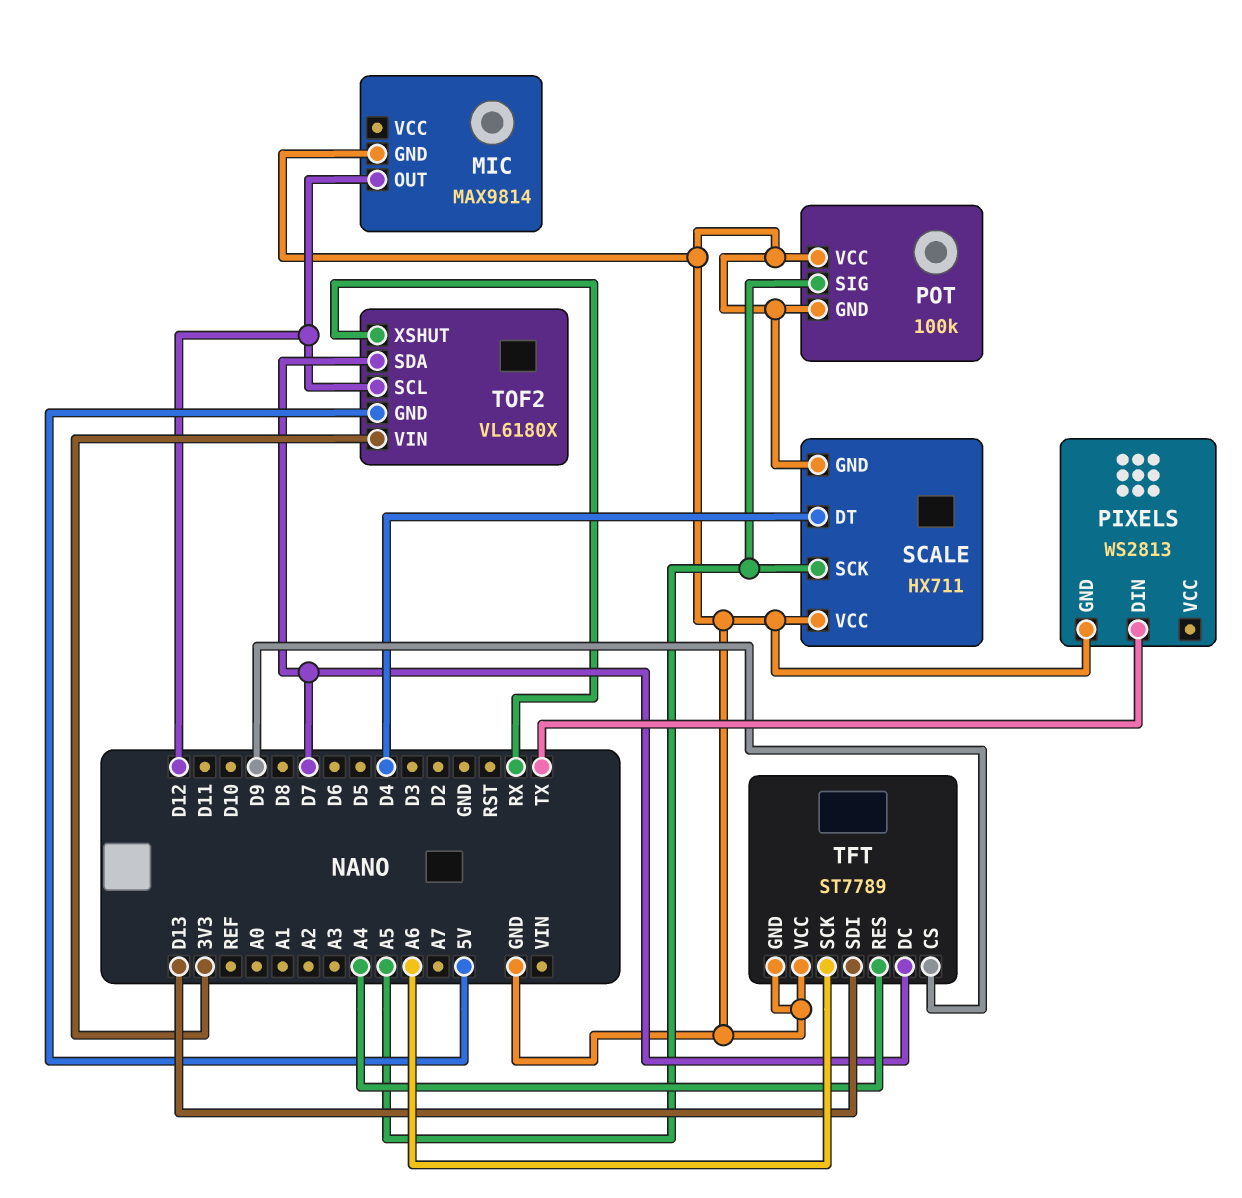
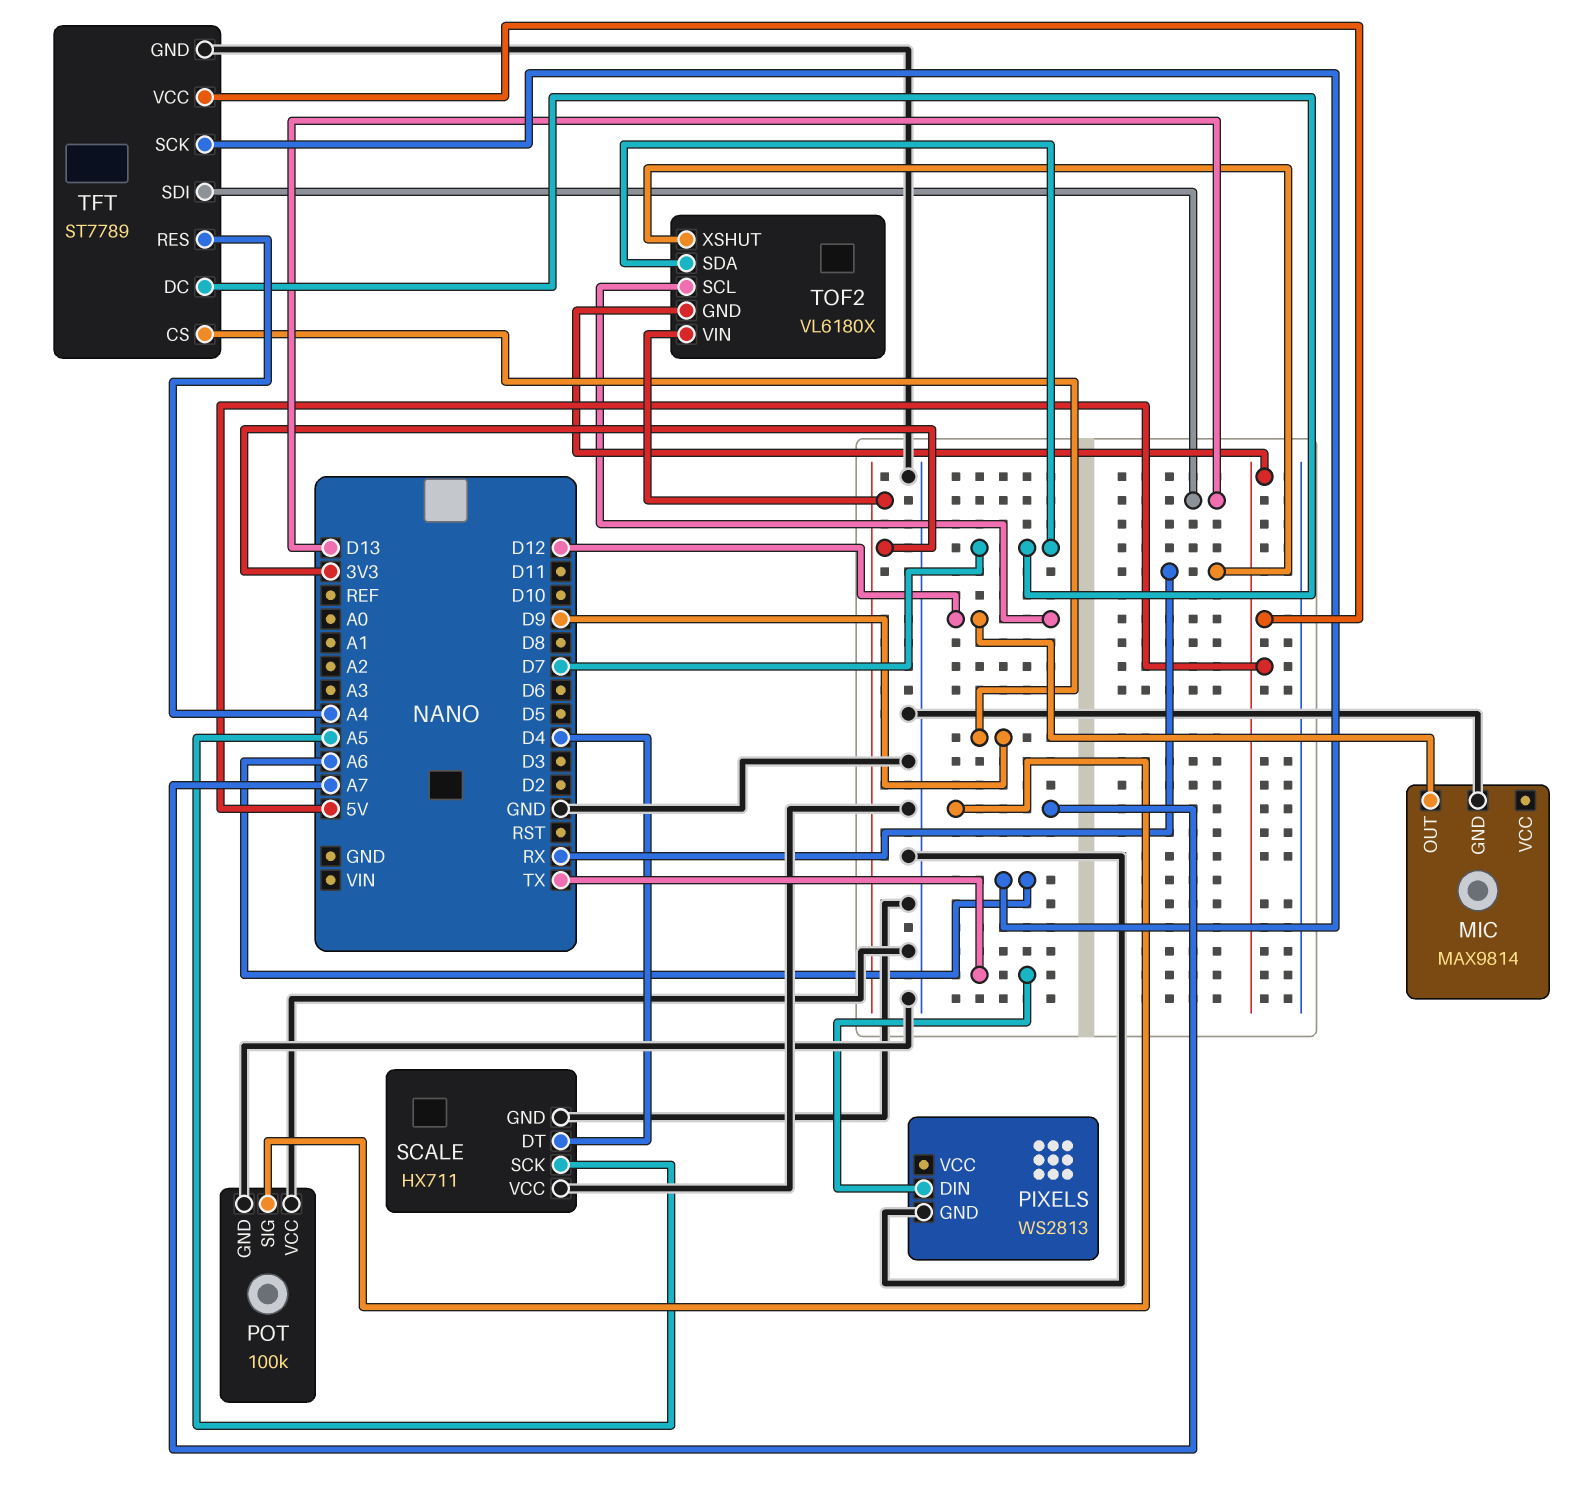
POT pin SIG: A5 -> A7
TFT pin VCC: GND -> 5V

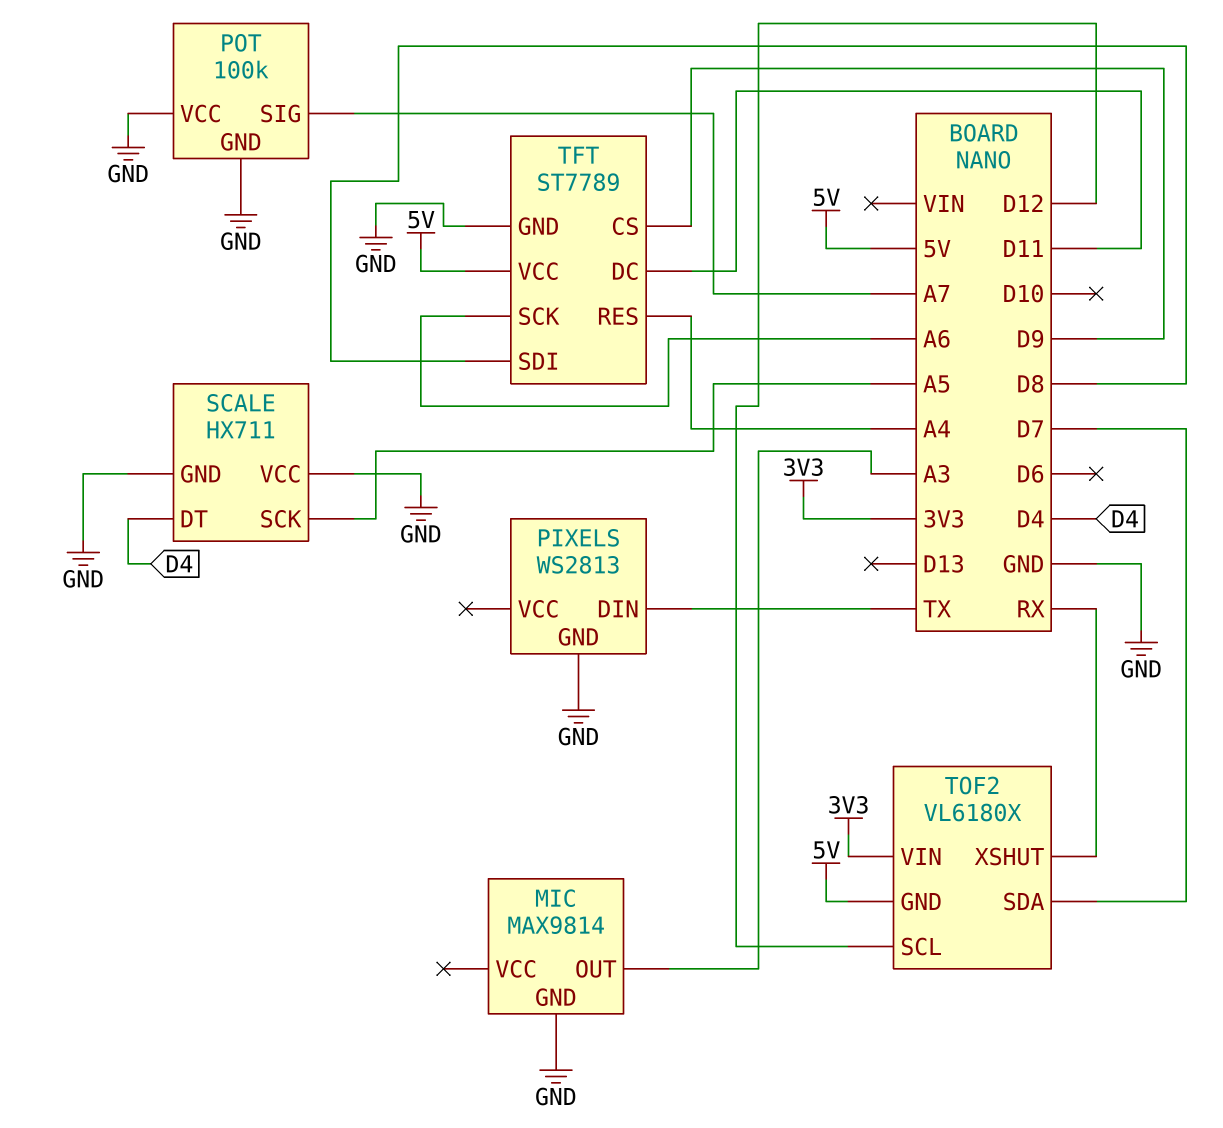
MIC pin OUT: D12 -> A3
TFT pin DC: D7 -> D11
TFT pin SDI: D13 -> D8

